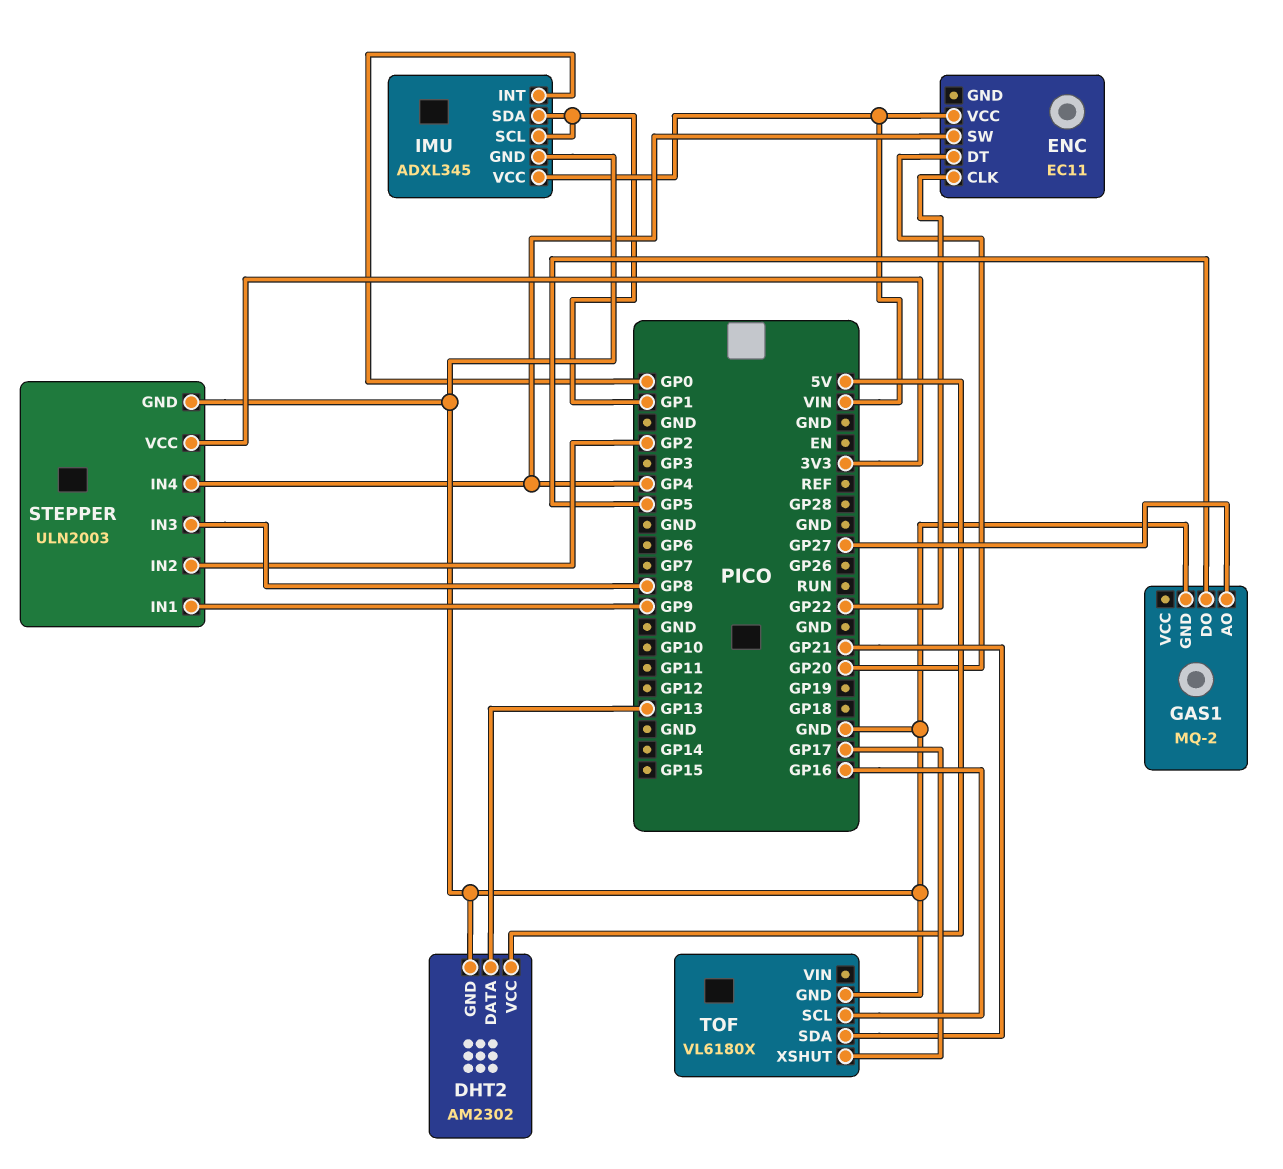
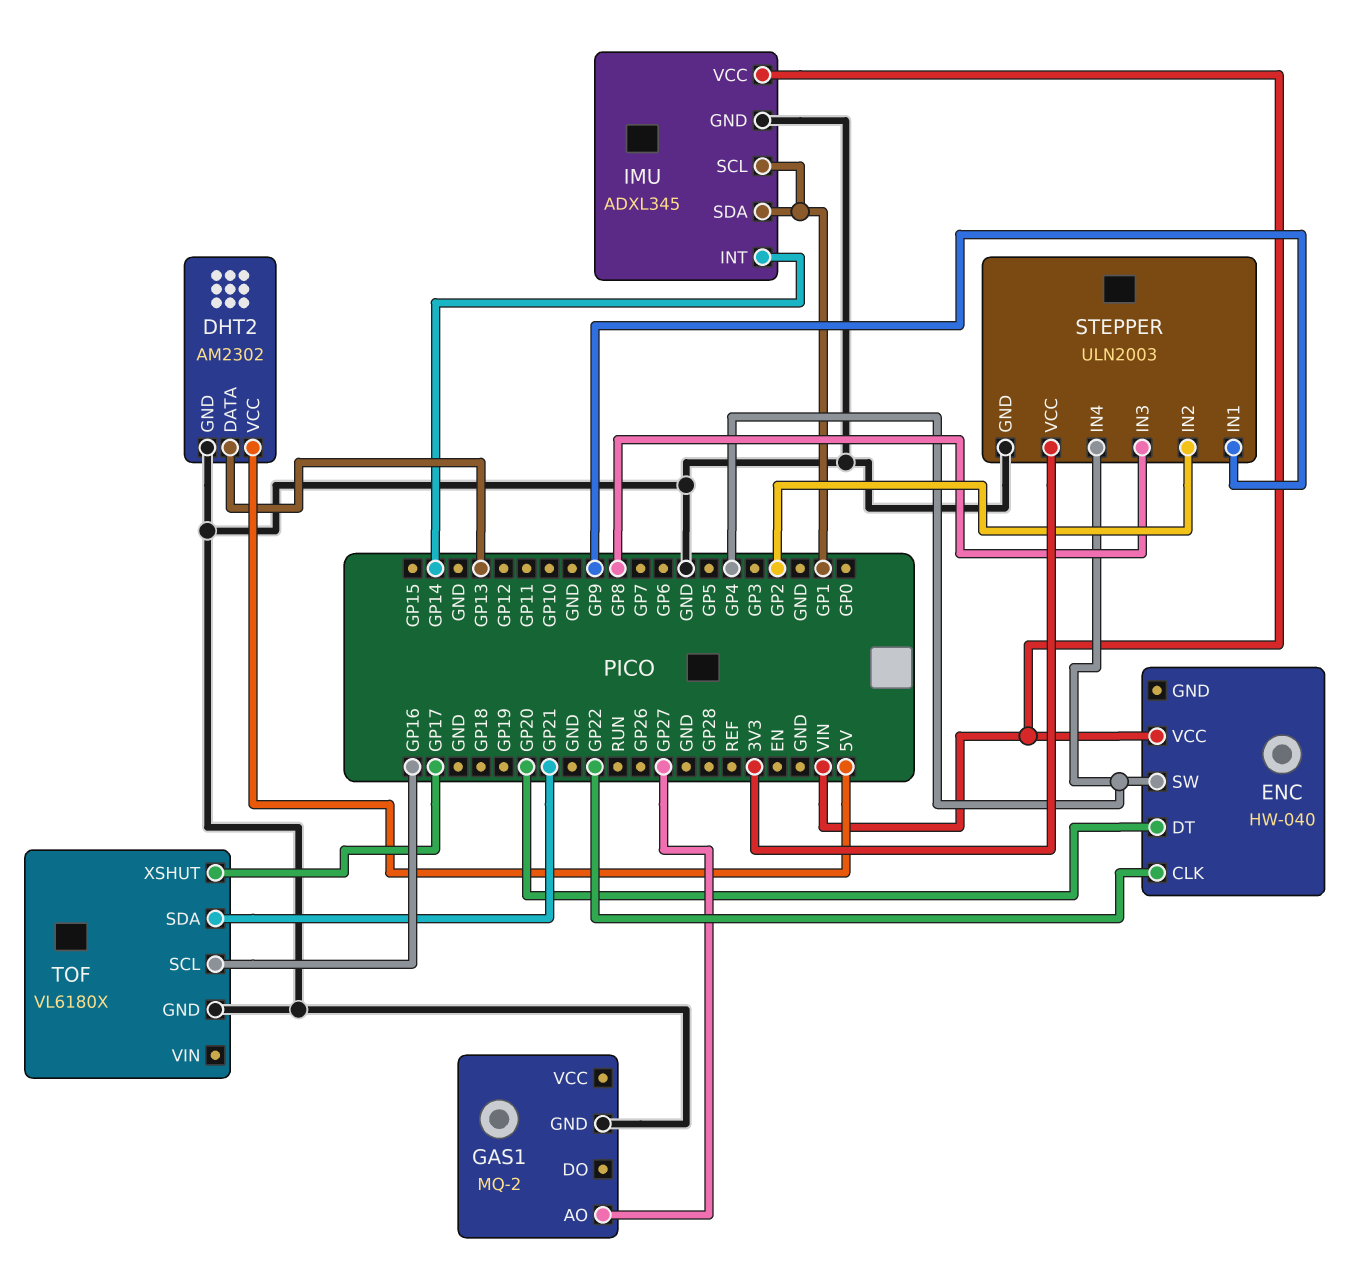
ENC: EC11 -> HW-040
GAS1 pin DO: GP5 -> none
IMU pin INT: GP0 -> GP14

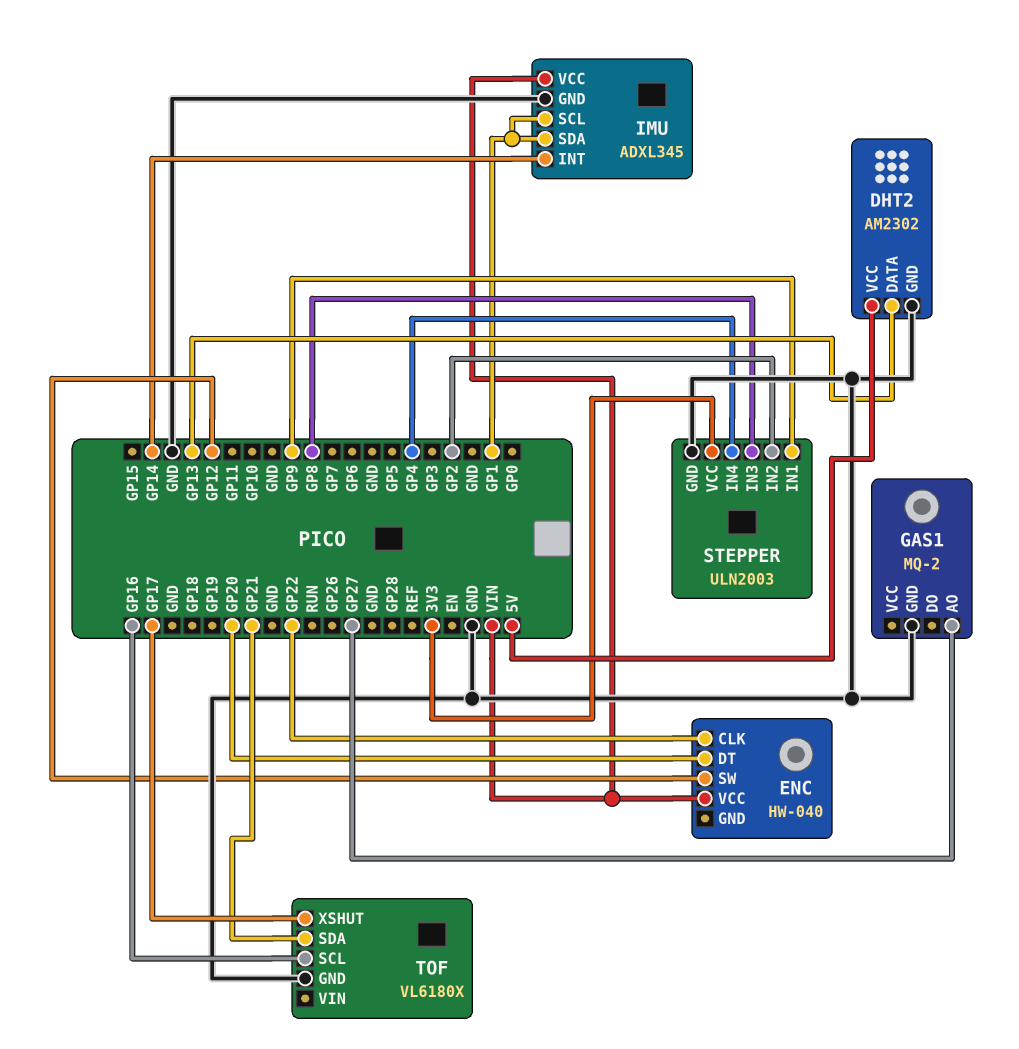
ENC pin SW: GP4 -> GP12

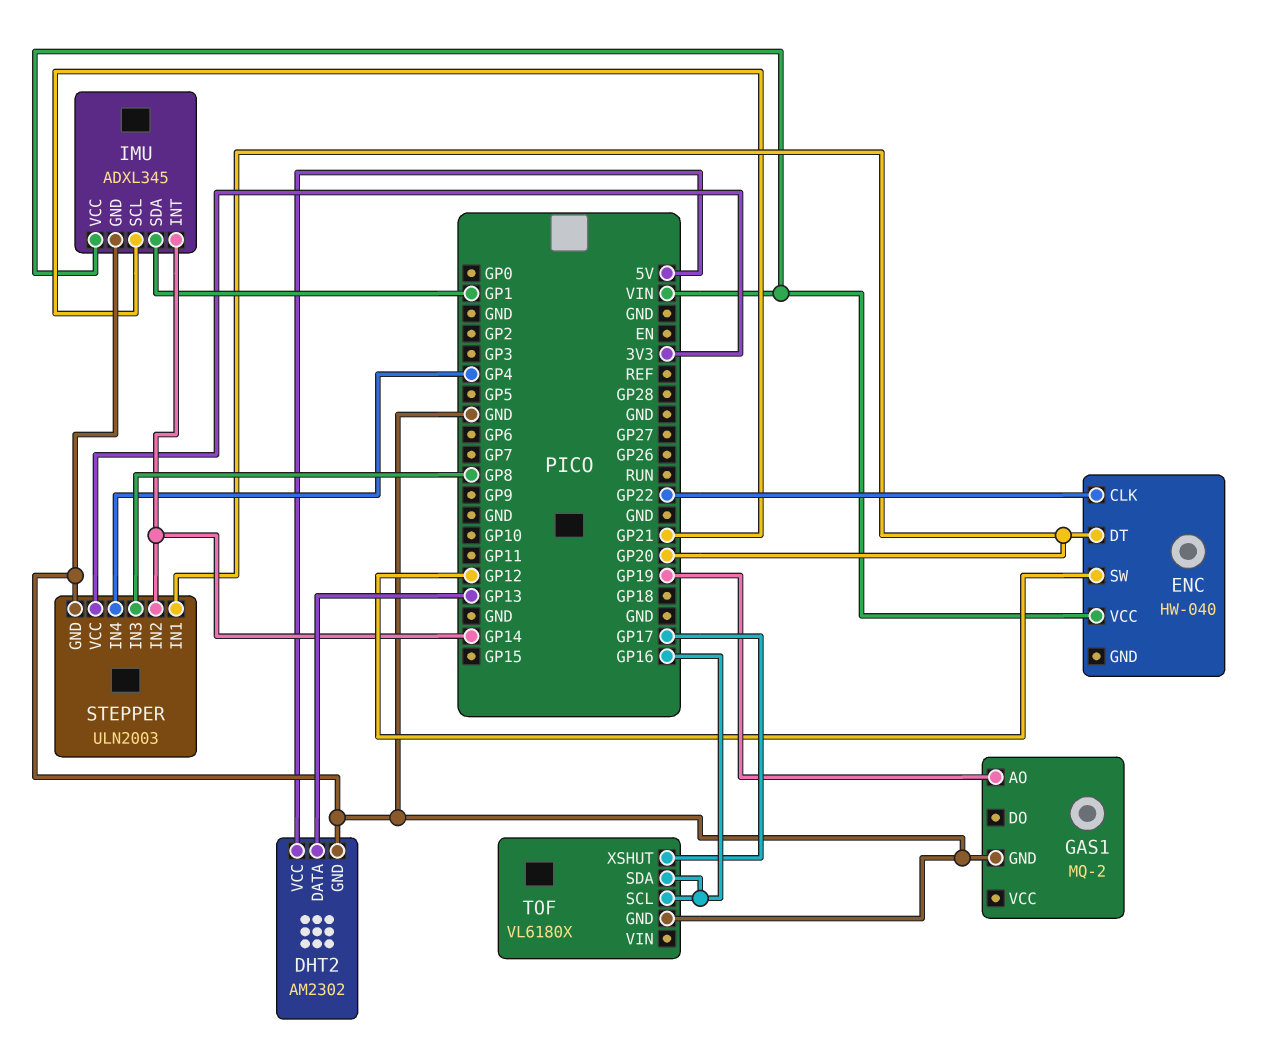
GAS1 pin AO: GP27 -> GP19
IMU pin SCL: GP1 -> GP21
STEPPER pin IN1: GP9 -> GP20
STEPPER pin IN2: GP2 -> GP14
TOF pin SDA: GP21 -> GP16

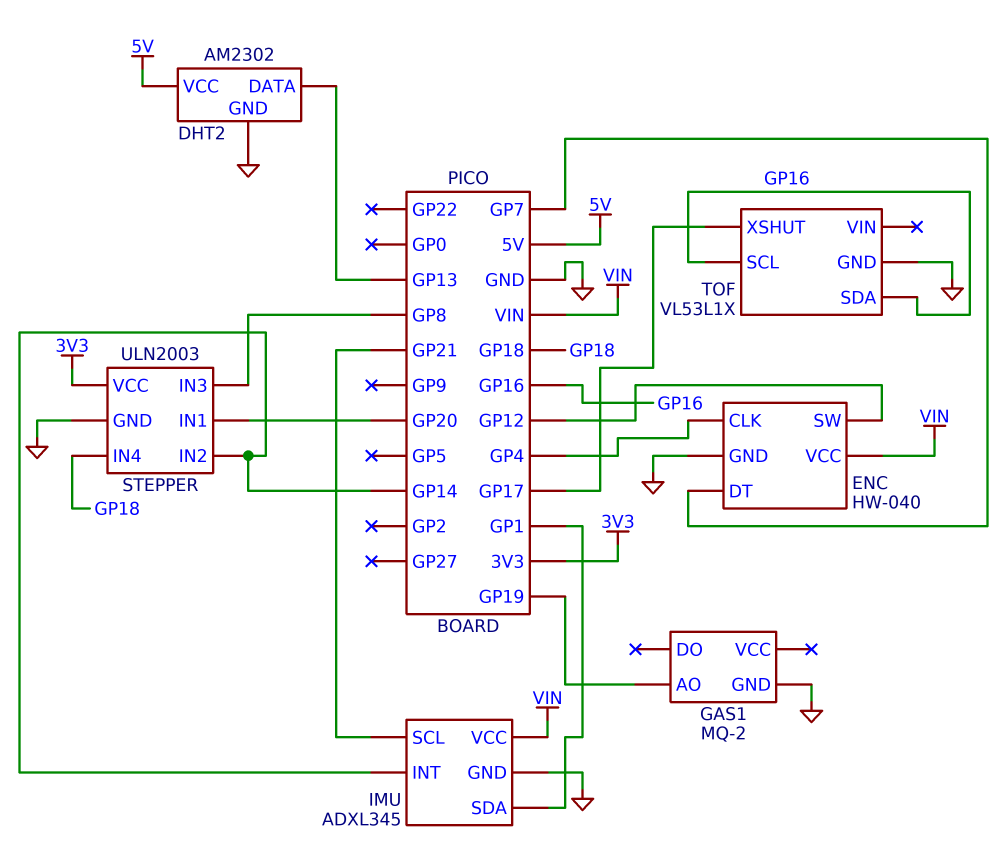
ENC pin CLK: GP22 -> GP4
ENC pin DT: GP20 -> GP7
ENC pin GND: none -> GND
STEPPER pin IN4: GP4 -> GP18
TOF: VL6180X -> VL53L1X

